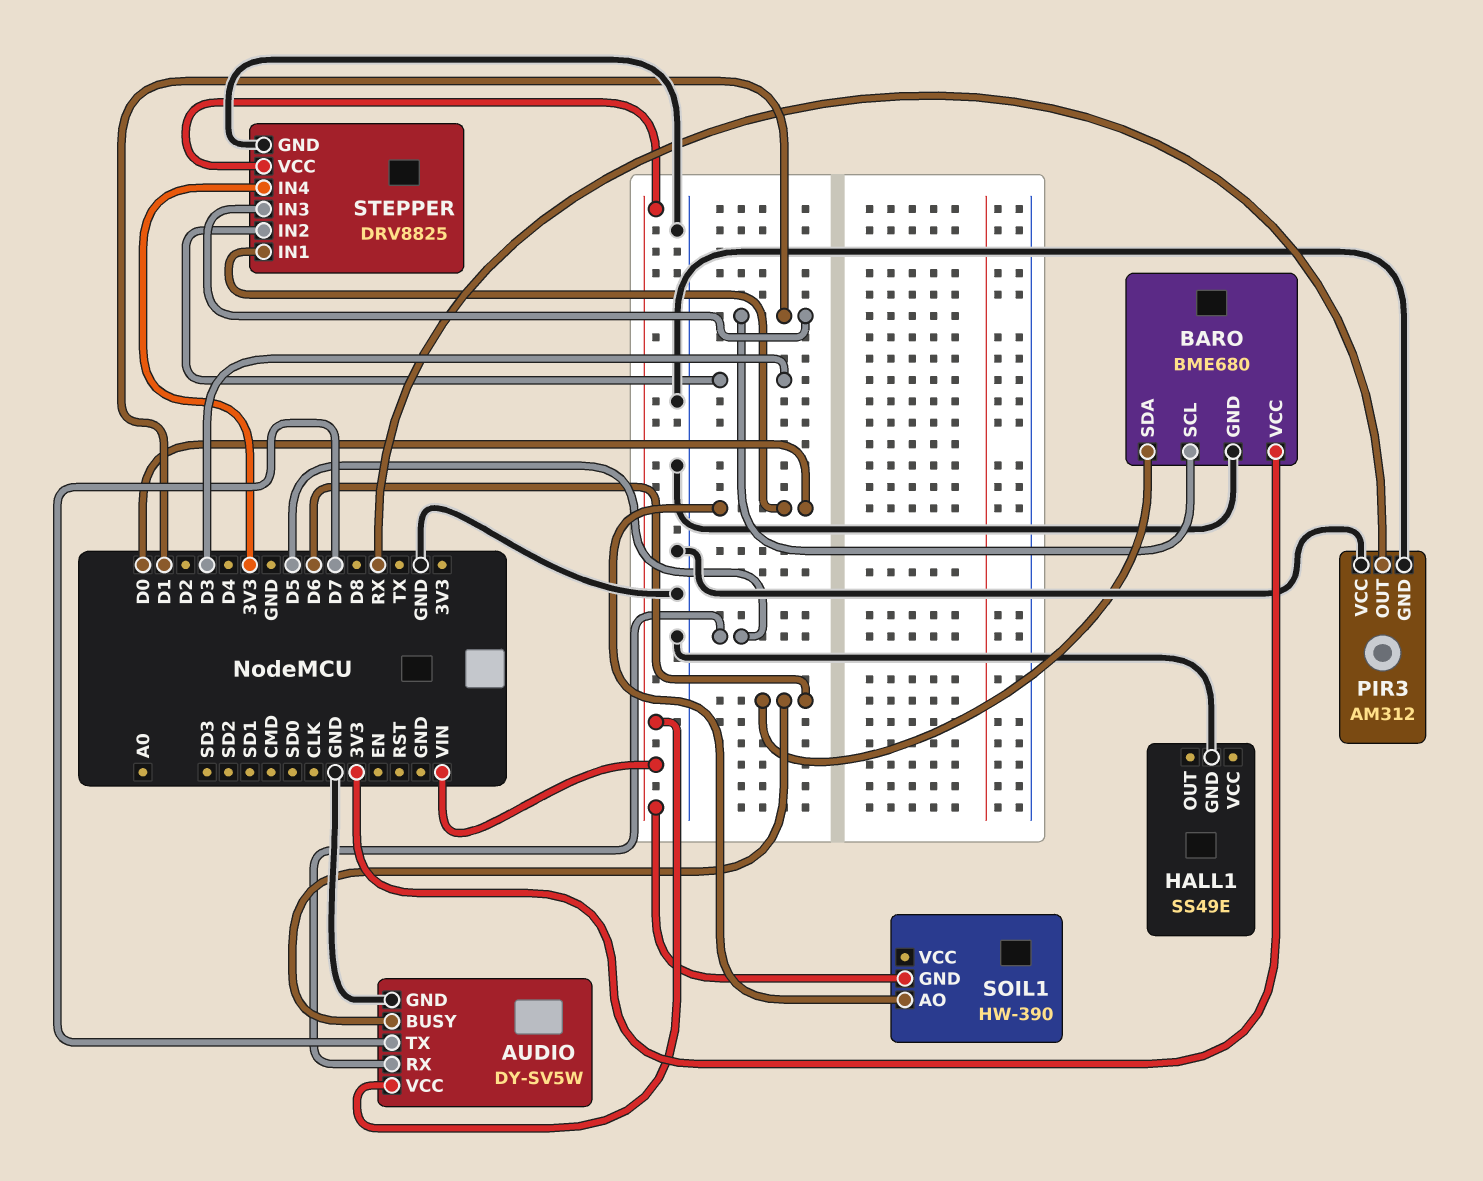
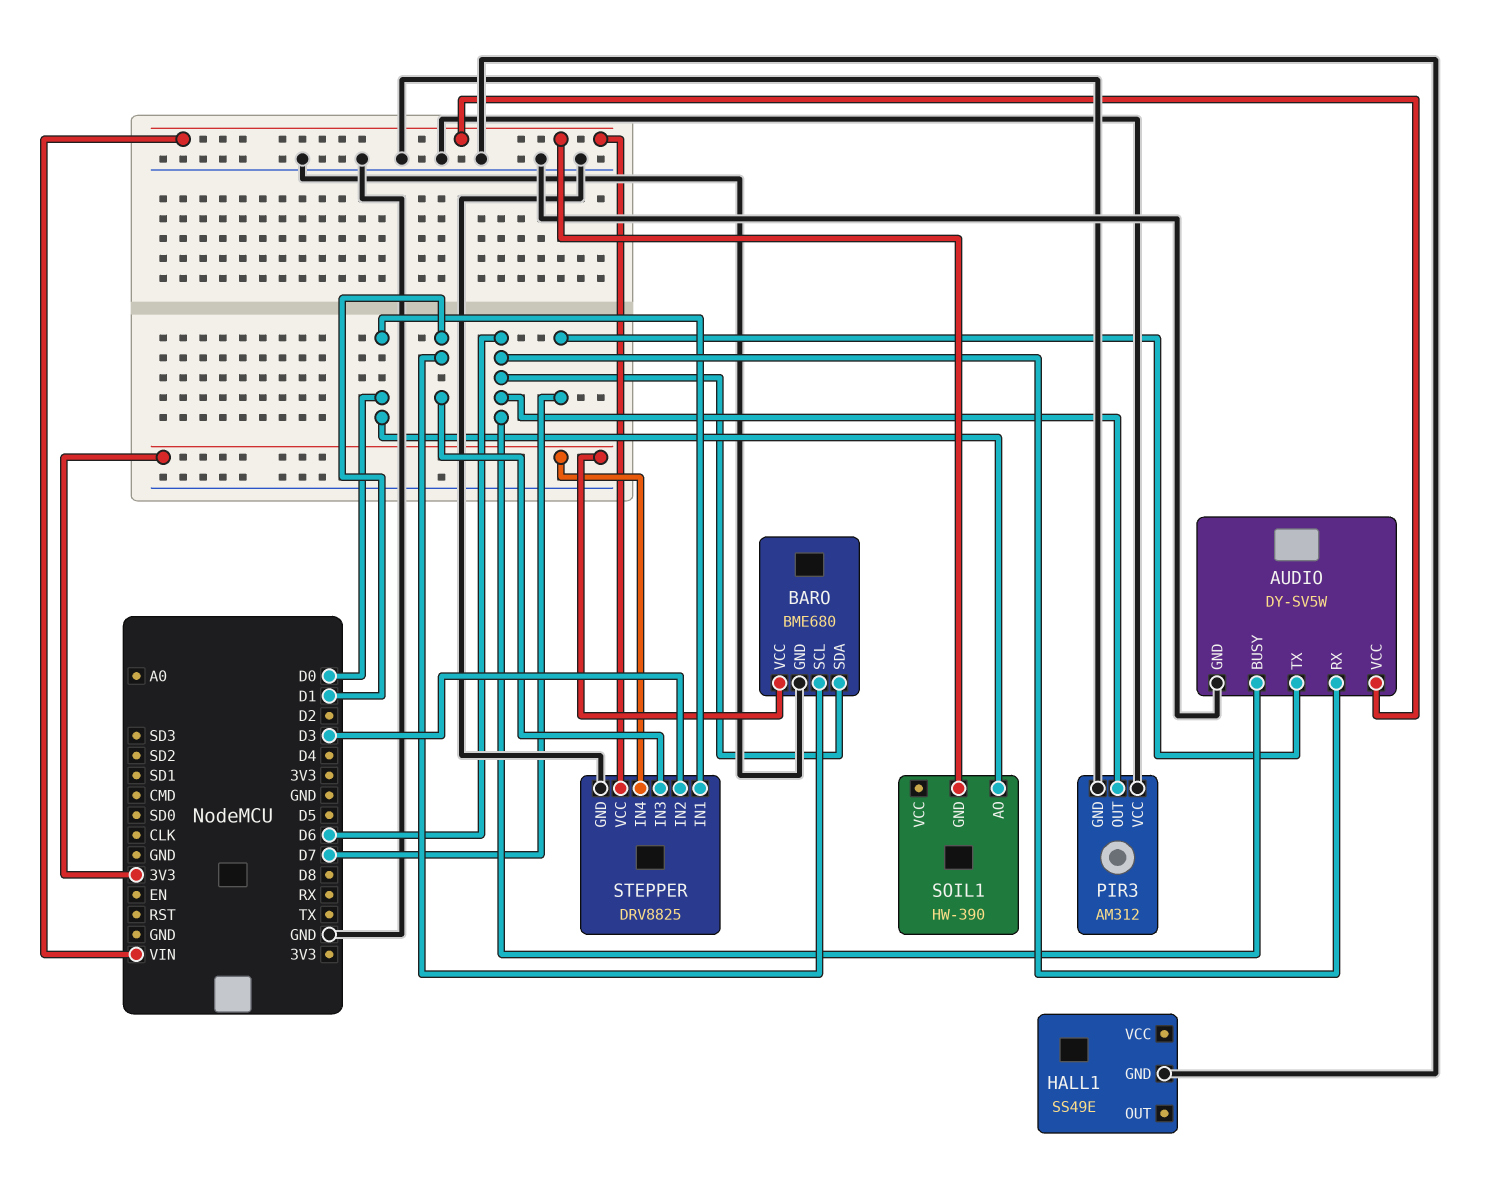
AUDIO pin RX: D5 -> D6
PIR3 pin OUT: RX -> D6

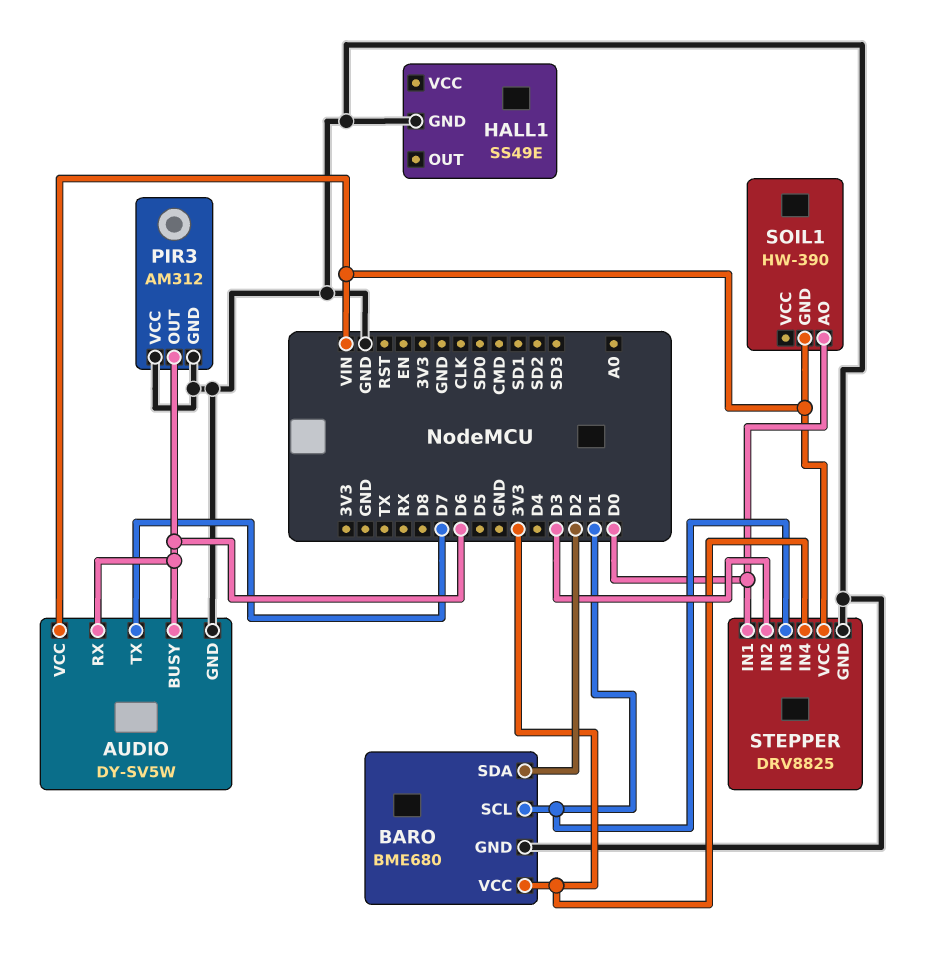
BARO pin SDA: D6 -> D2

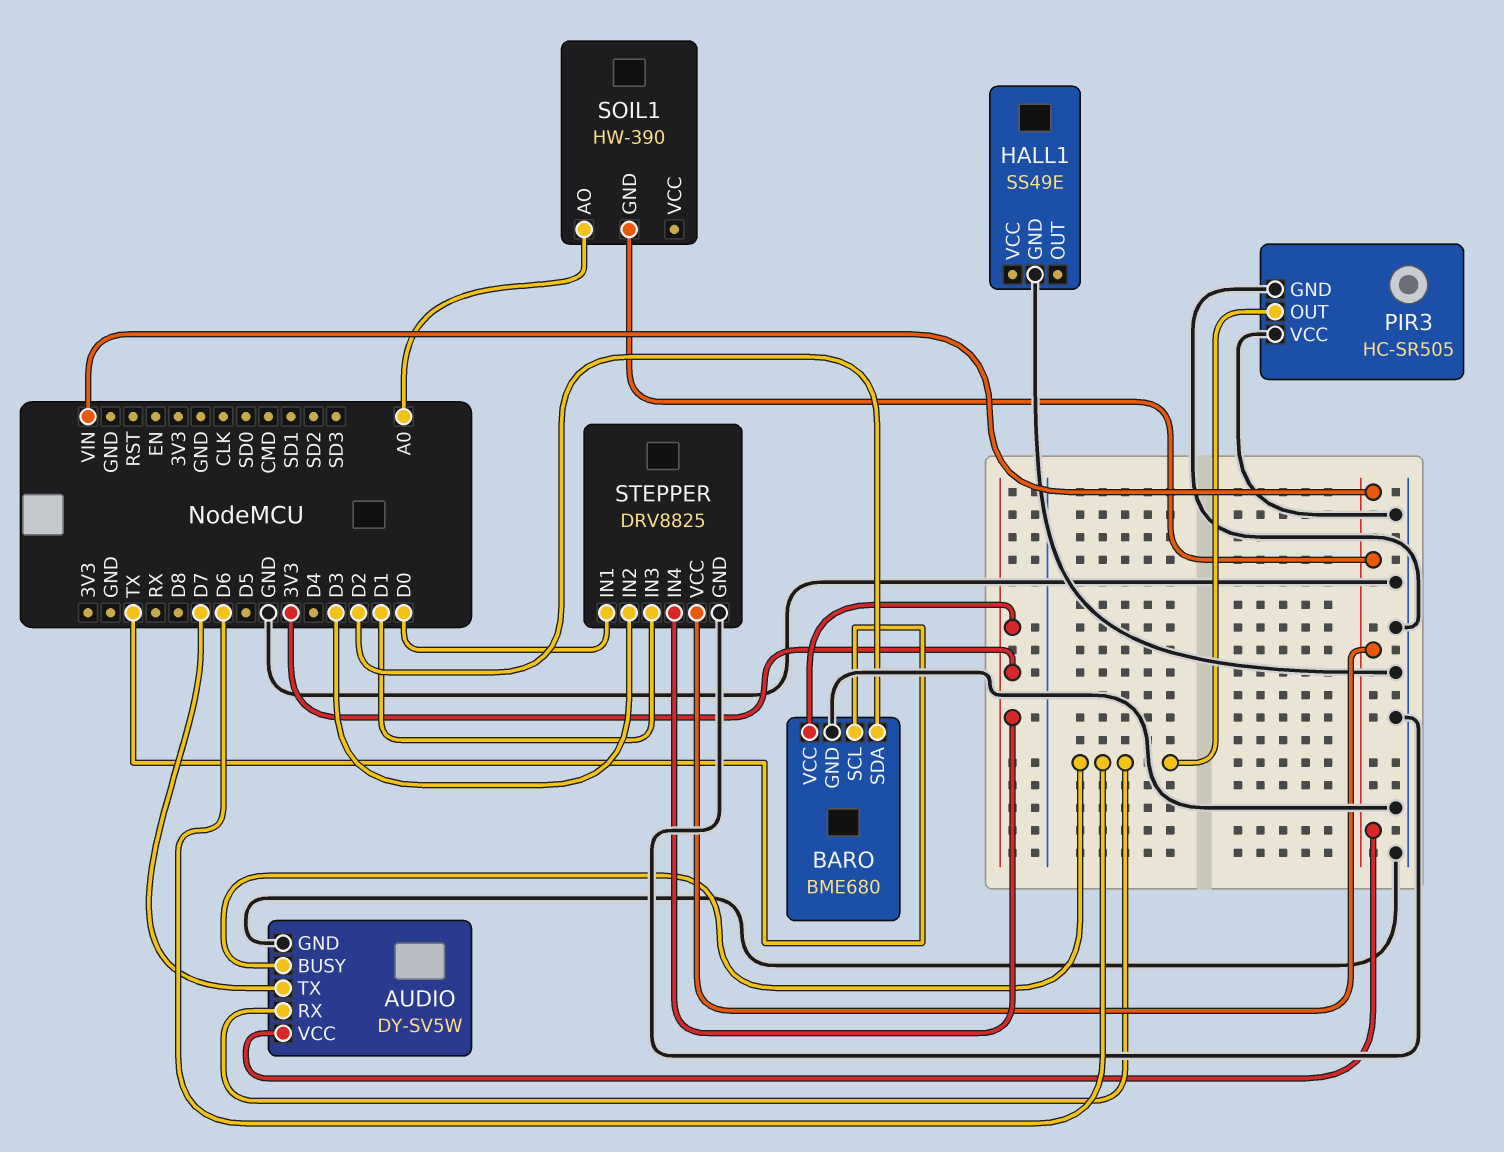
BARO pin SCL: D1 -> TX
PIR3: AM312 -> HC-SR505
SOIL1 pin AO: D0 -> A0

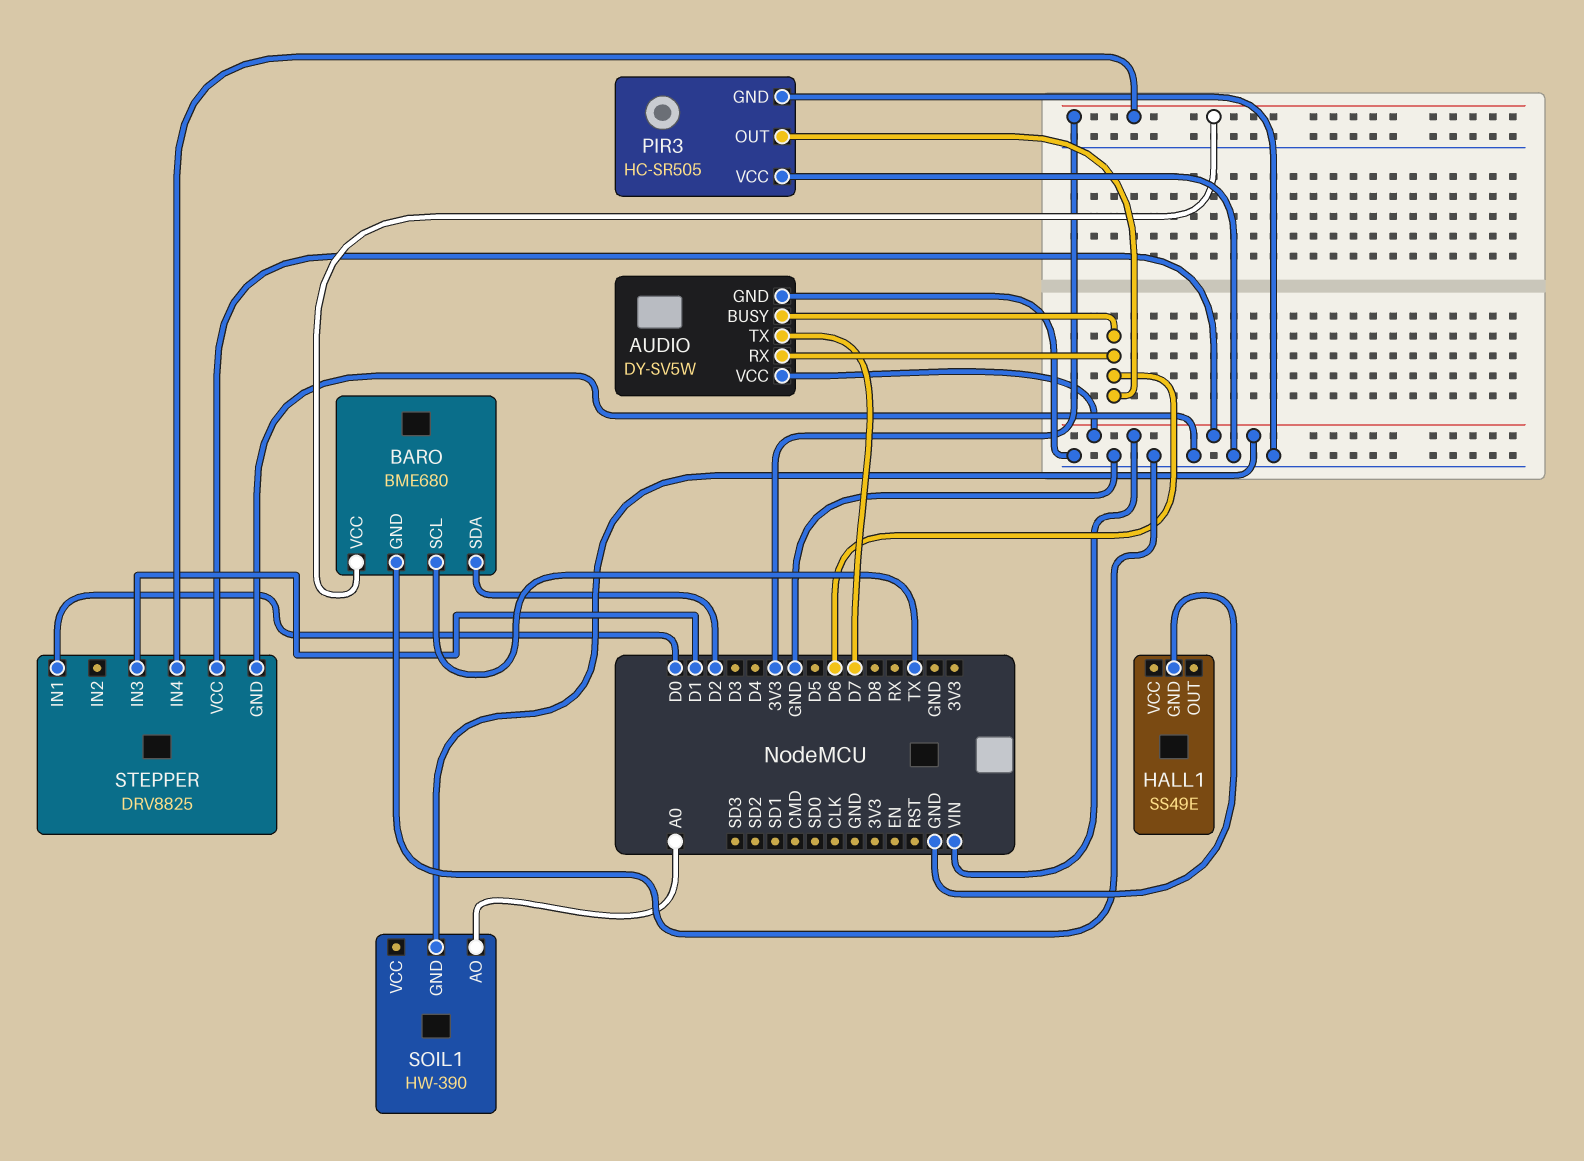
STEPPER pin IN2: D3 -> none

